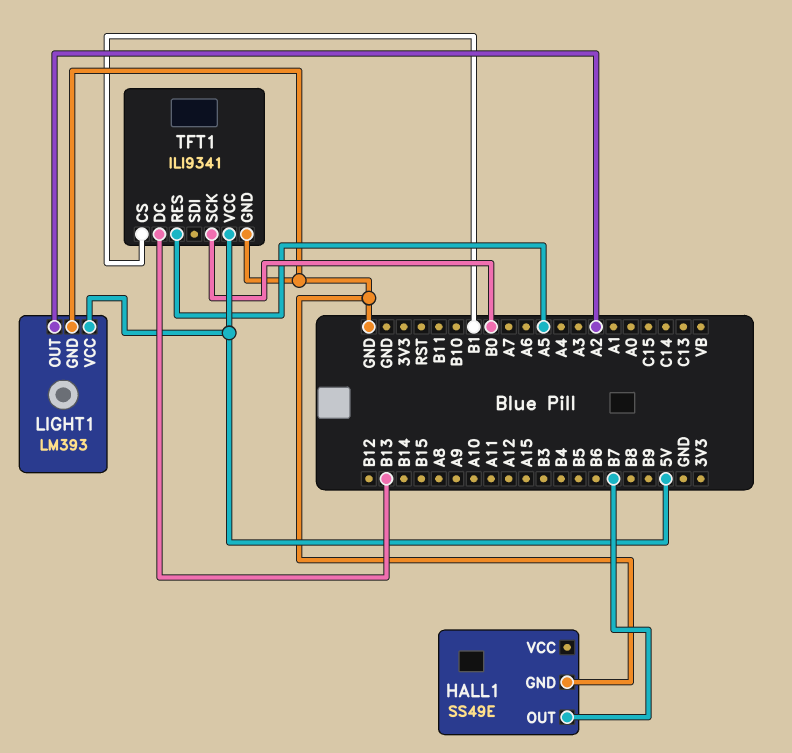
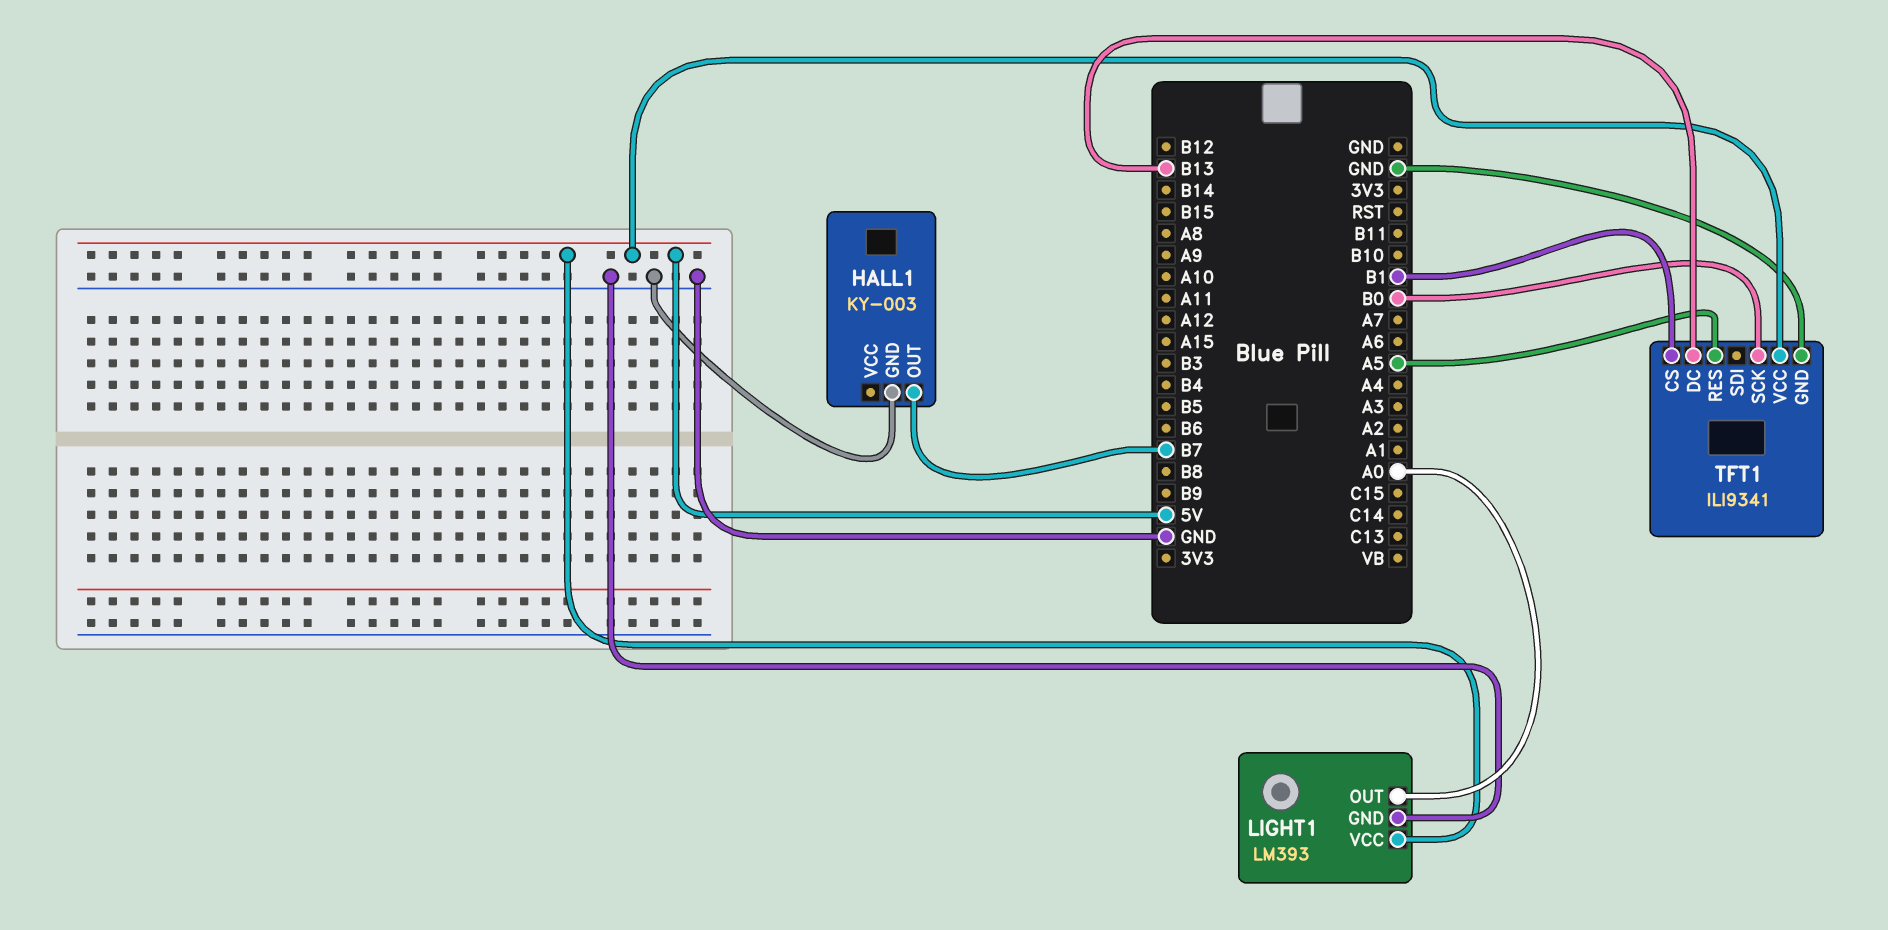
HALL1: SS49E -> KY-003
LIGHT1 pin OUT: A2 -> A0

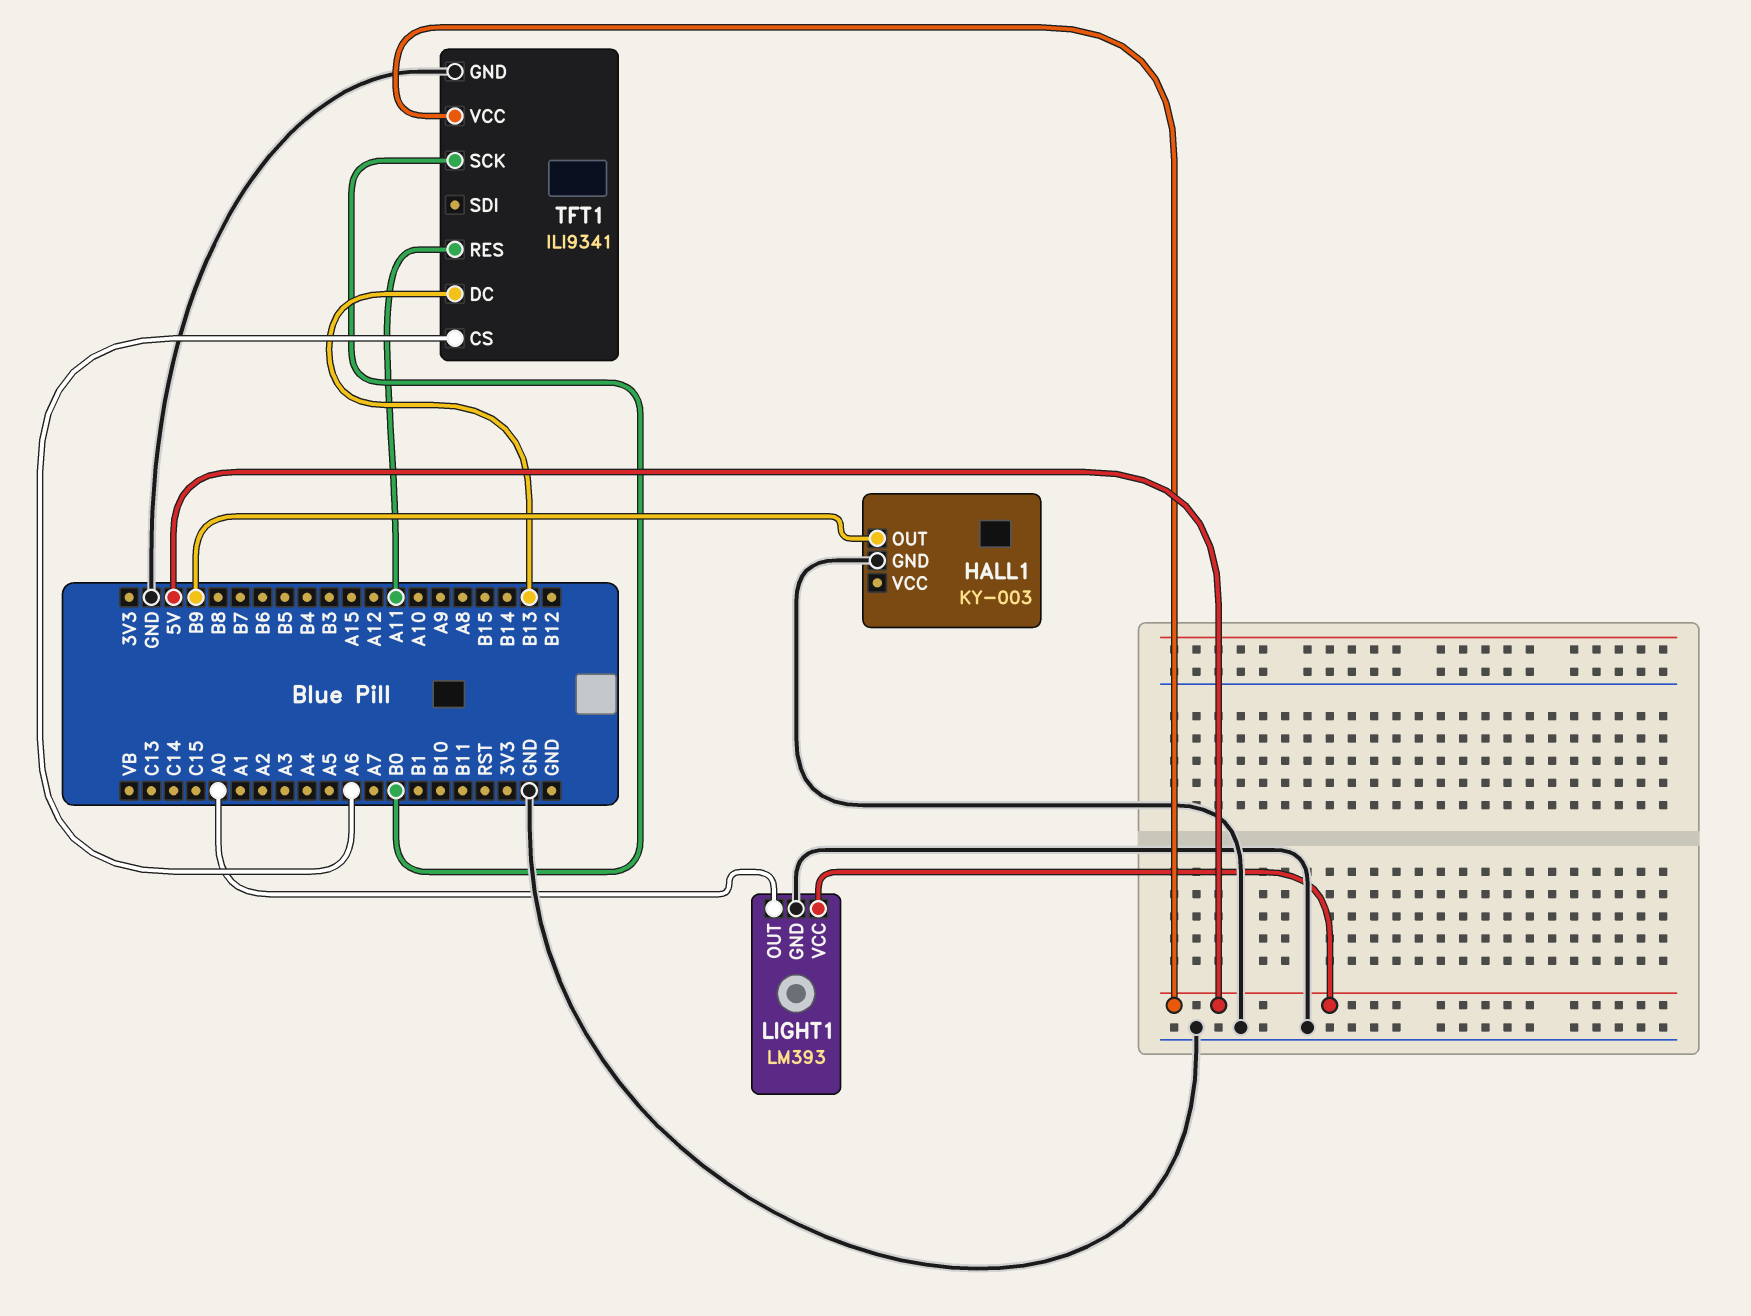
HALL1 pin OUT: B7 -> B9
TFT1 pin CS: B1 -> A6
TFT1 pin RES: A5 -> A11

